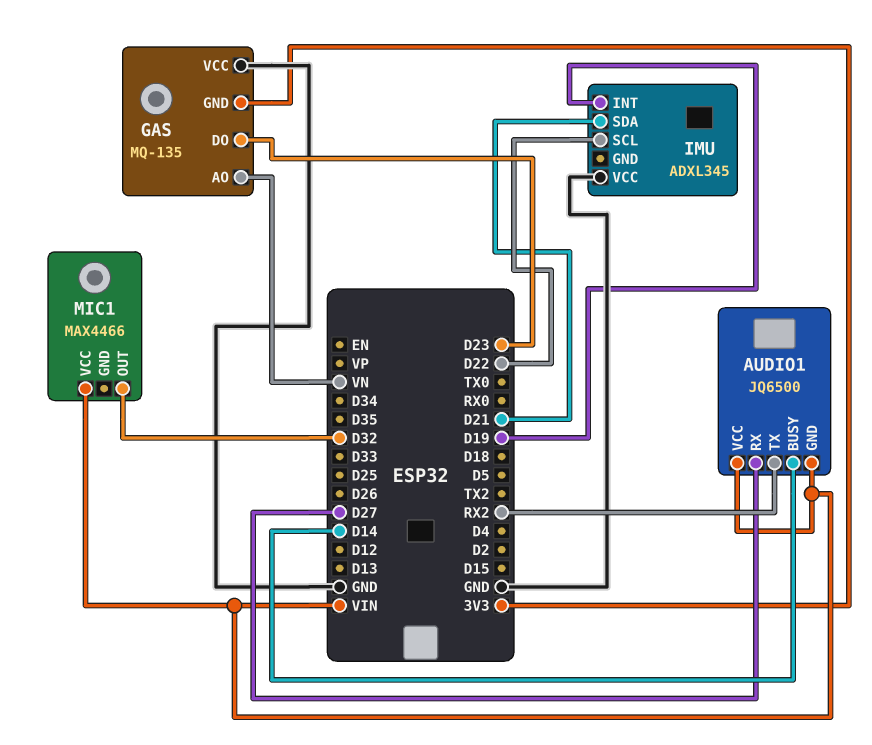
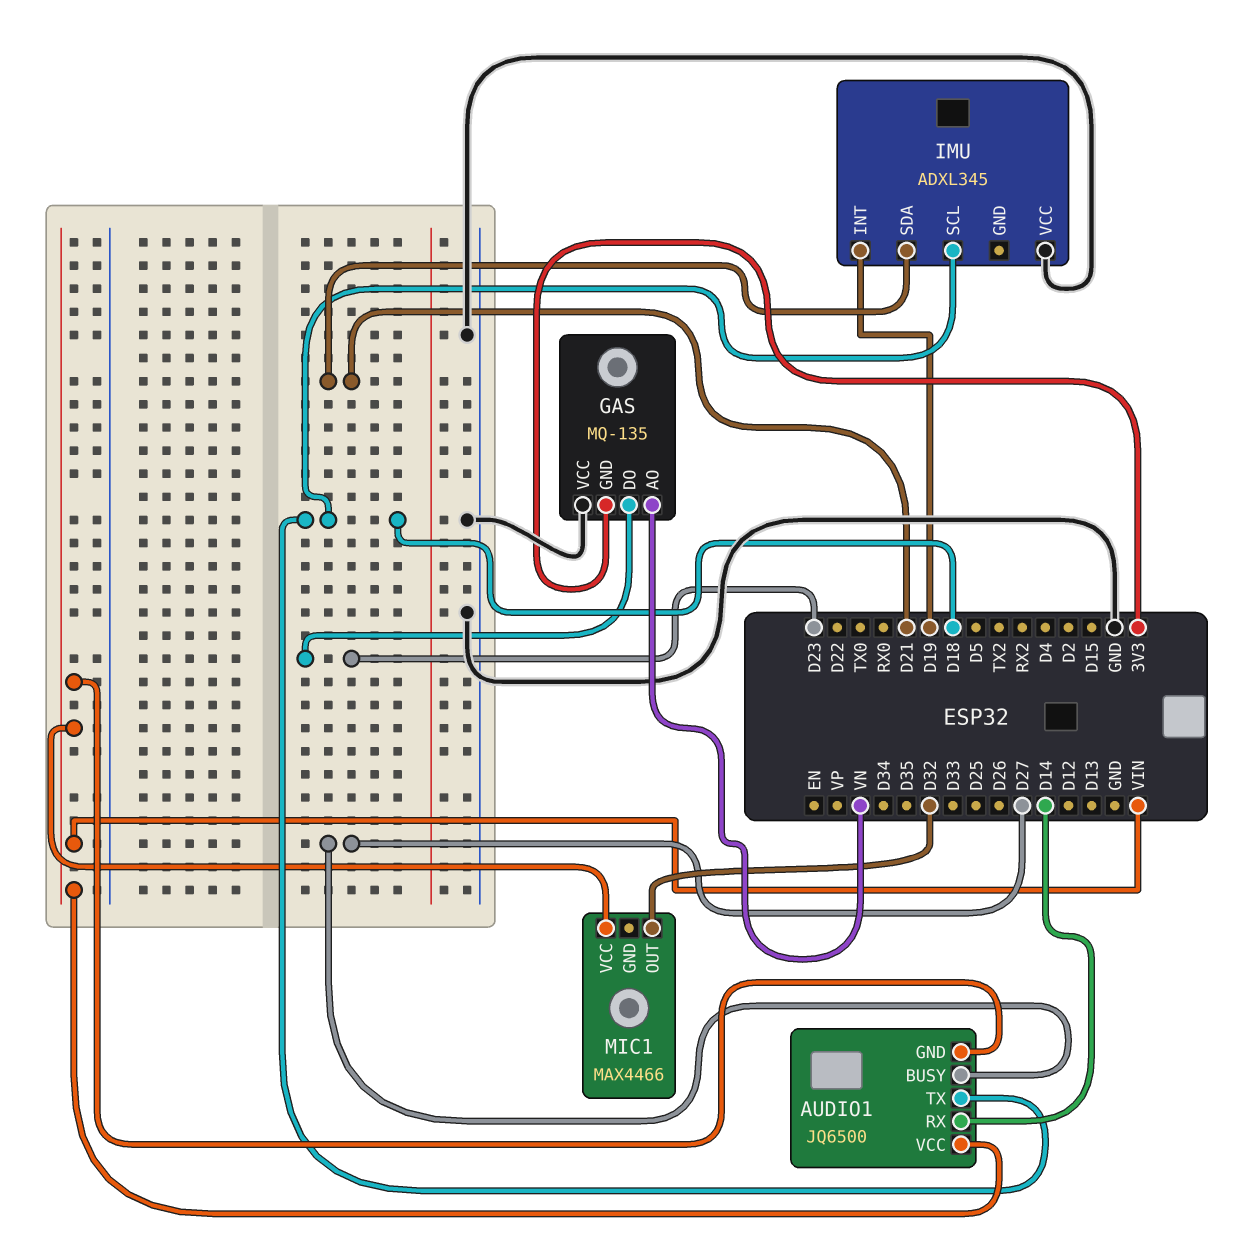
AUDIO1 pin BUSY: D14 -> D27
AUDIO1 pin RX: D27 -> D14
AUDIO1 pin TX: RX2 -> D18
IMU pin SCL: D22 -> D18

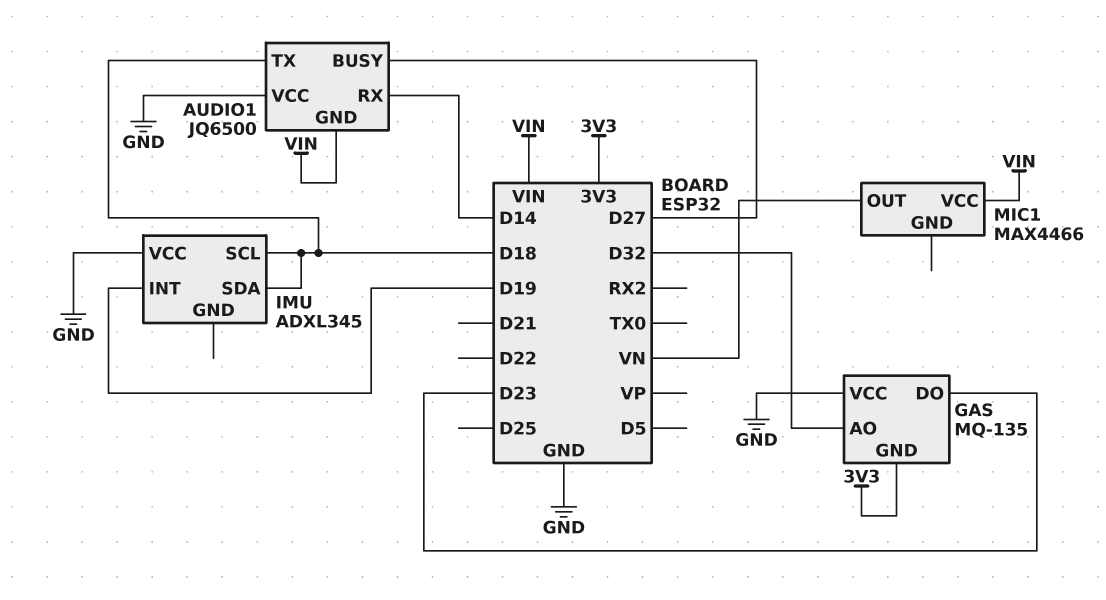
AUDIO1 pin VCC: VIN -> GND
GAS pin AO: VN -> D32
IMU pin SDA: D21 -> D18
MIC1 pin OUT: D32 -> VN

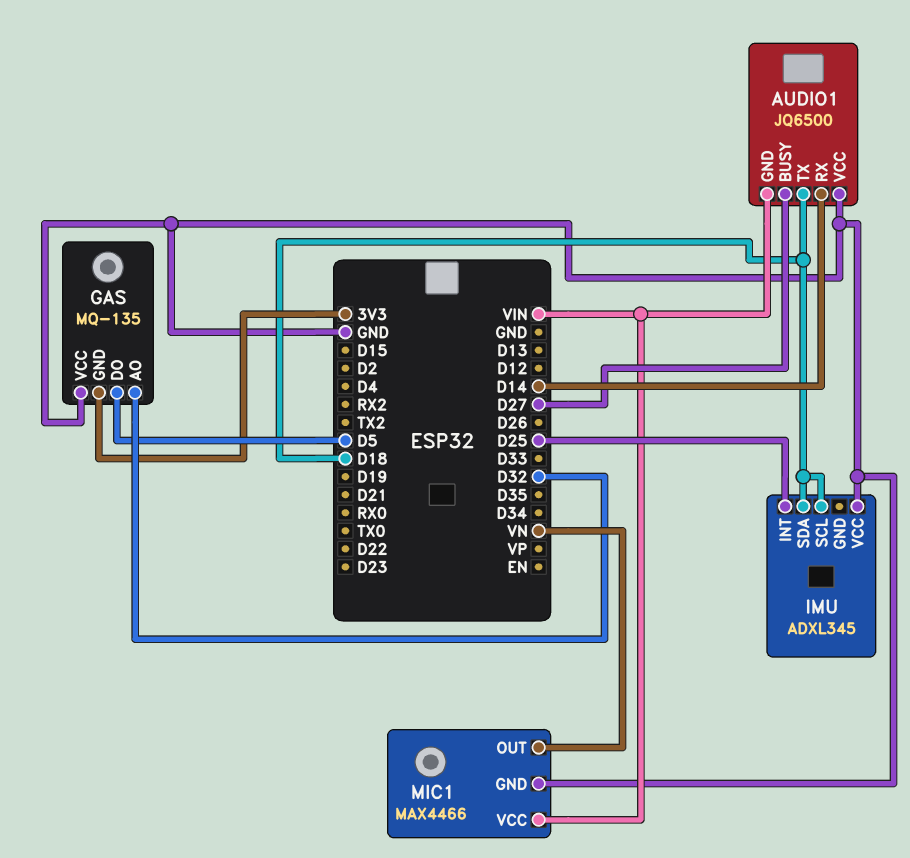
GAS pin DO: D23 -> D5
IMU pin INT: D19 -> D25
MIC1 pin GND: none -> GND

